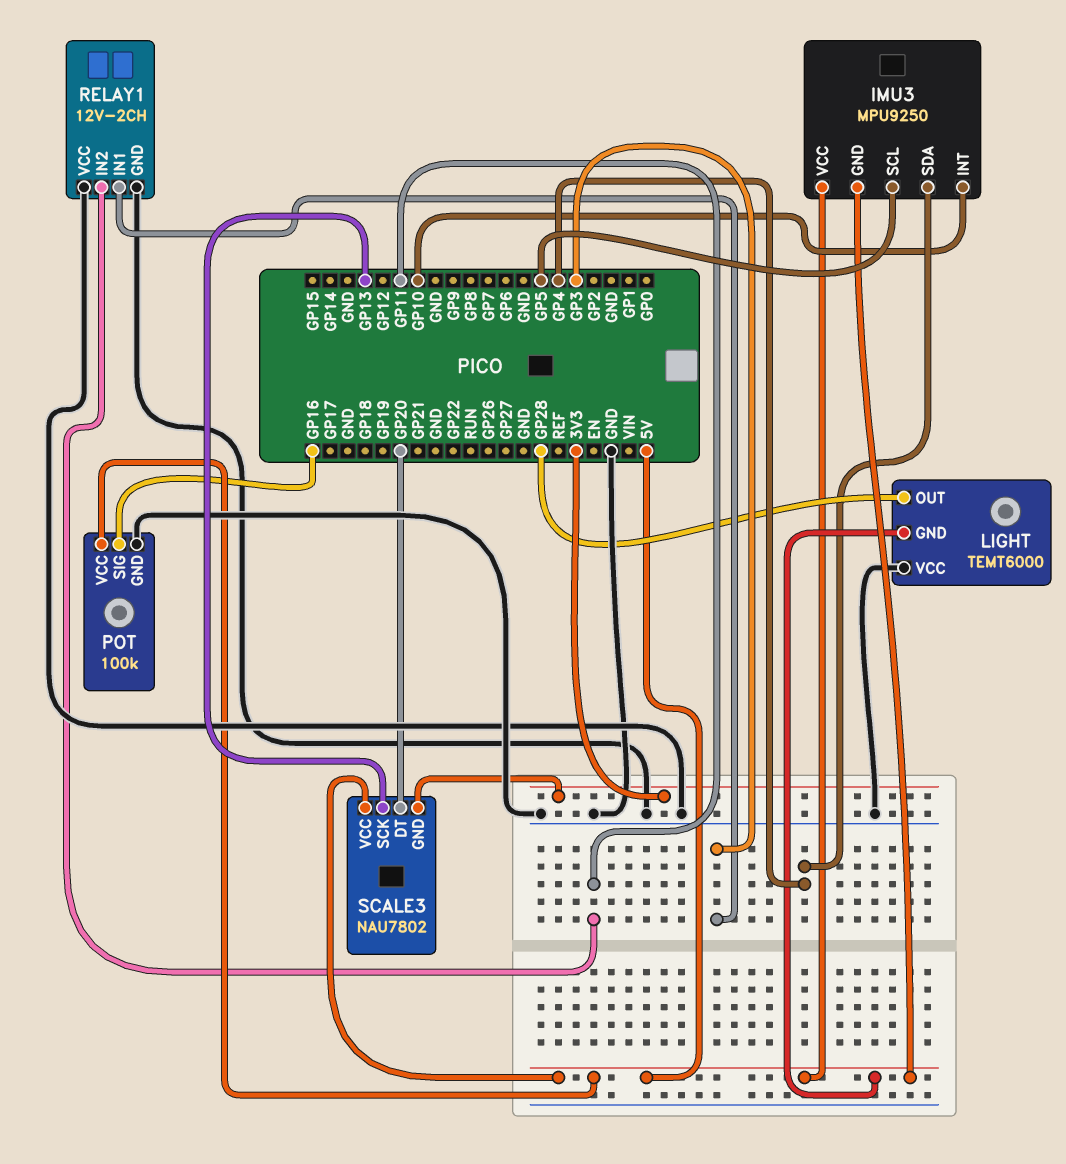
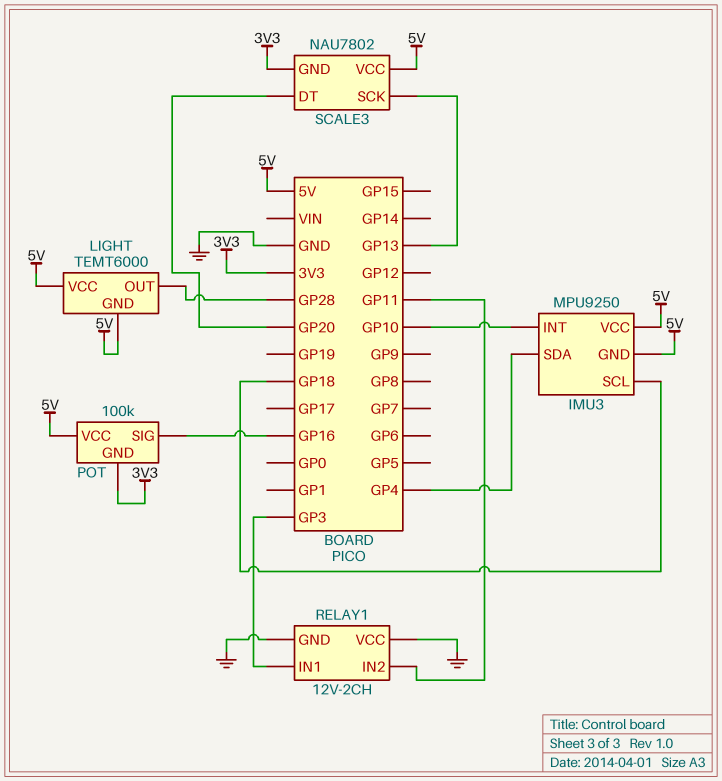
IMU3 pin SCL: GP5 -> GP18
LIGHT pin VCC: GND -> 5V
POT pin GND: GND -> 3V3

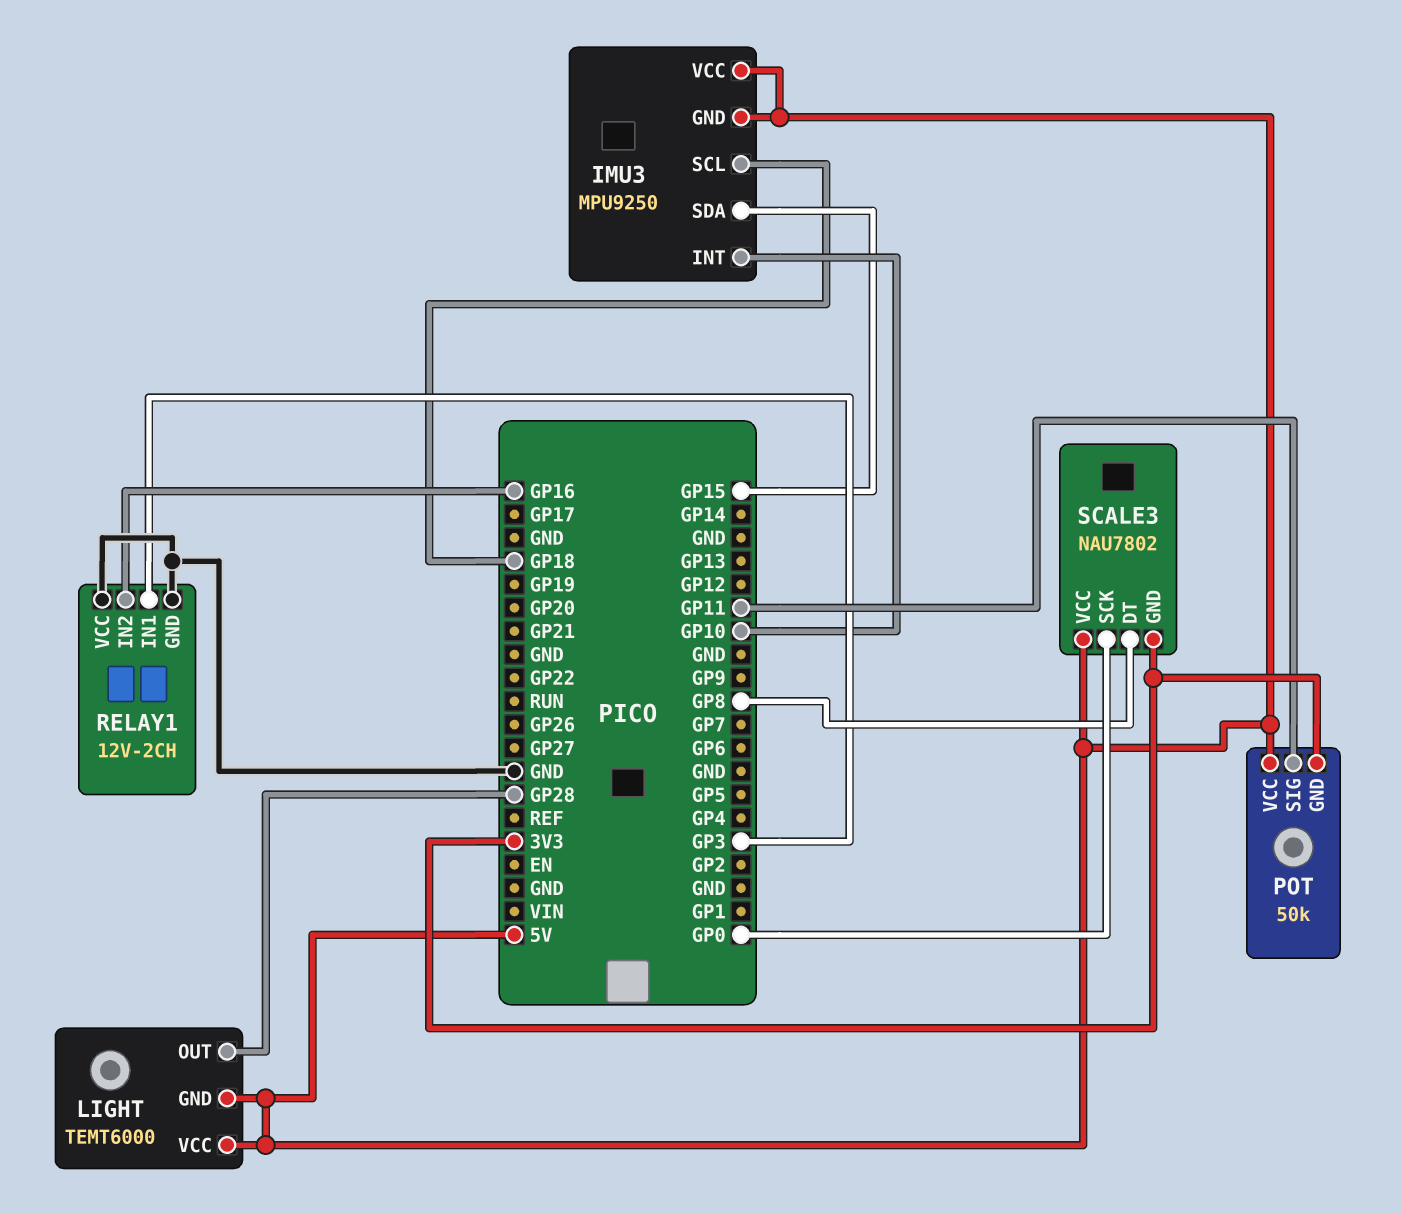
IMU3 pin SDA: GP4 -> GP15
POT: 100k -> 50k
POT pin SIG: GP16 -> GP11
RELAY1 pin IN2: GP11 -> GP16
SCALE3 pin DT: GP20 -> GP8
SCALE3 pin SCK: GP13 -> GP0

